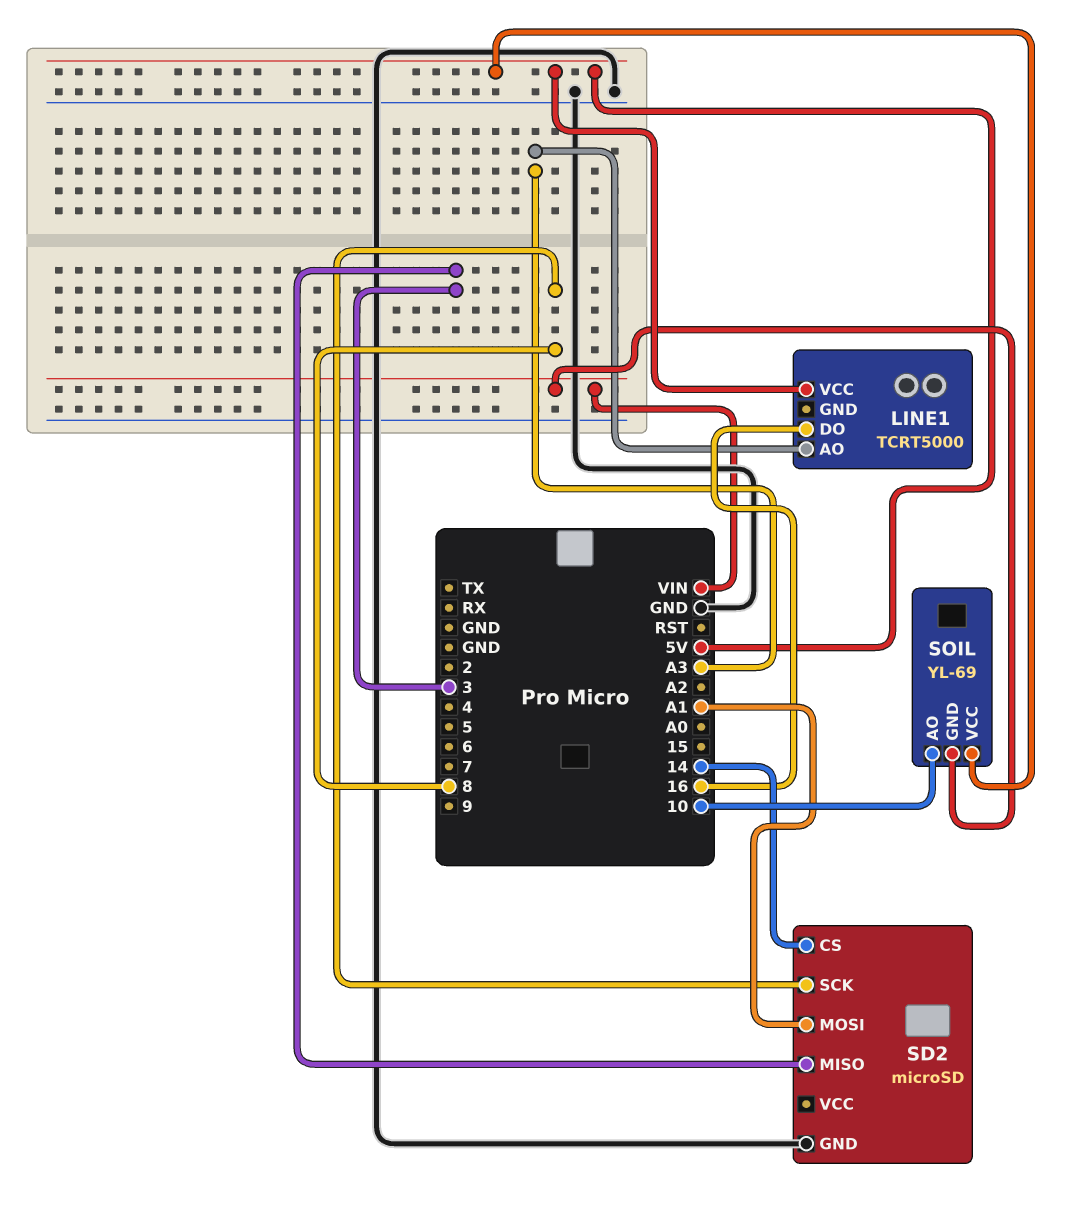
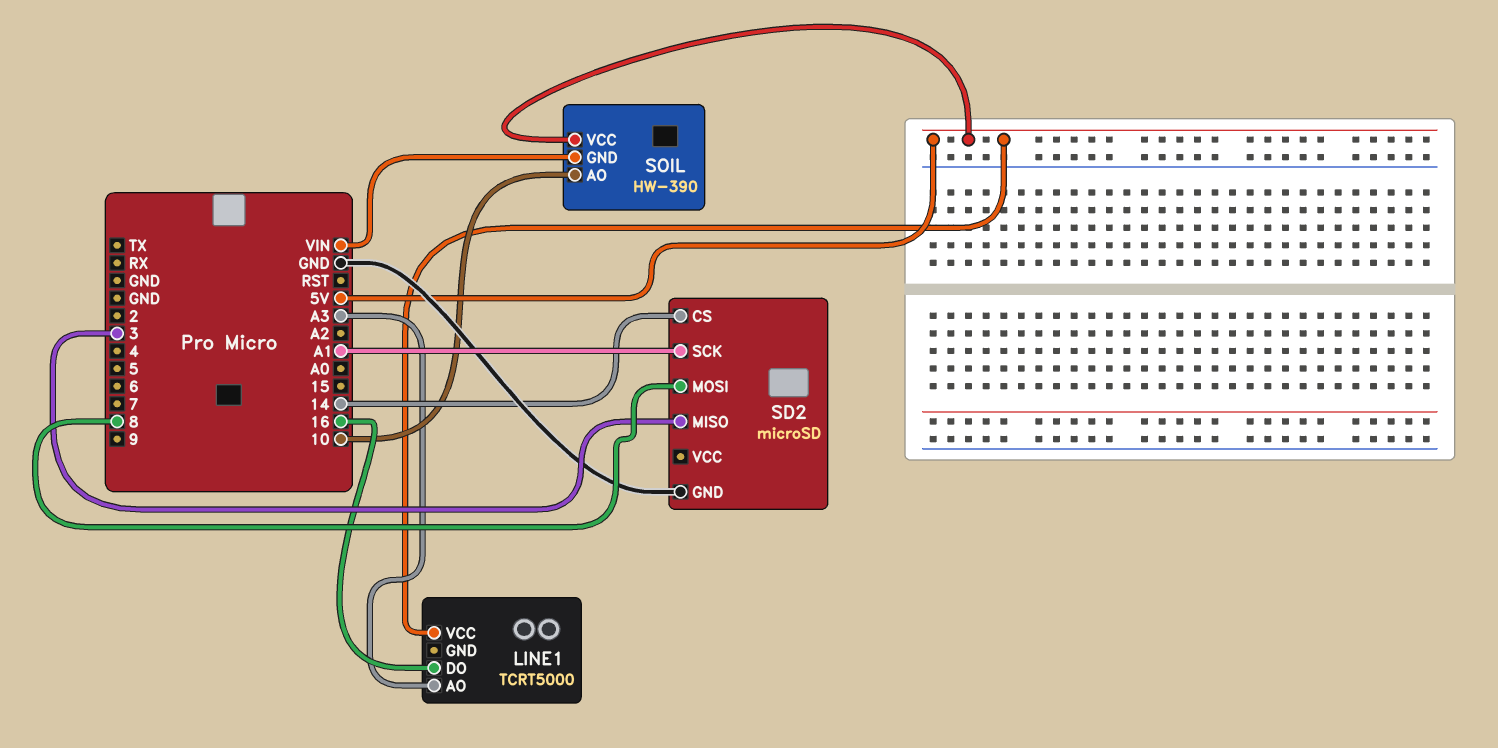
SD2 pin MOSI: A1 -> 8
SD2 pin SCK: 8 -> A1
SOIL: YL-69 -> HW-390

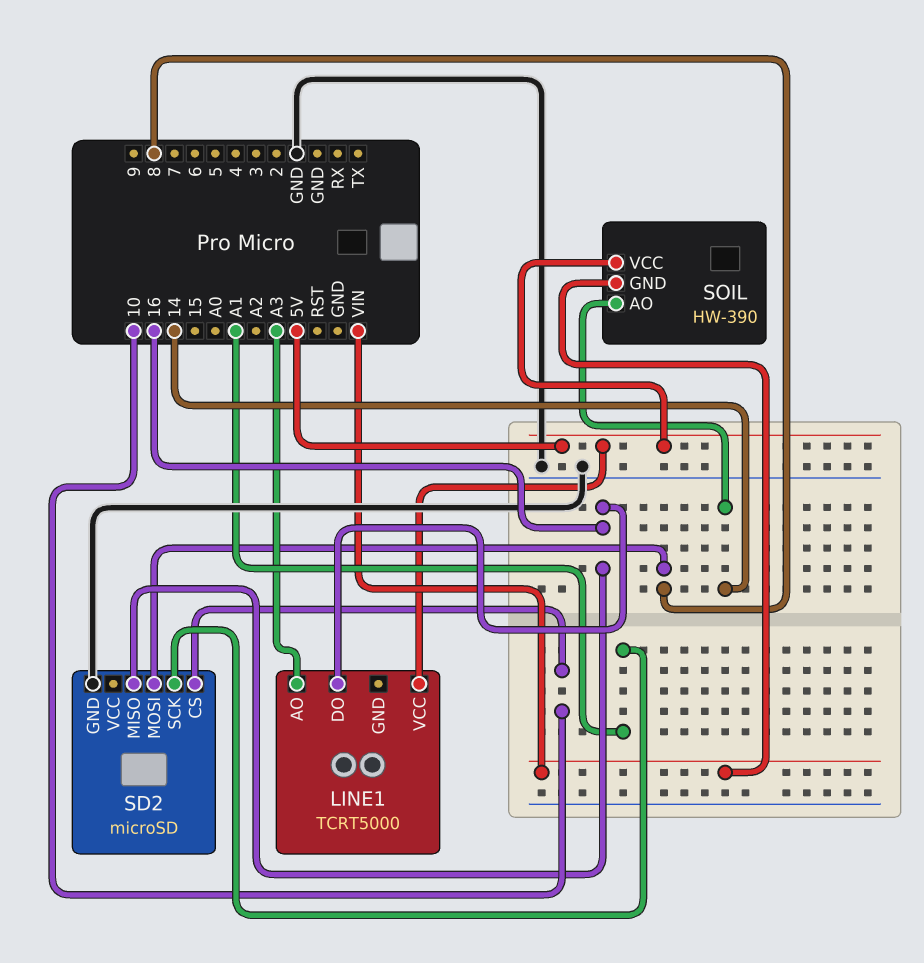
SD2 pin CS: 14 -> 10
SD2 pin MISO: 3 -> 16
SOIL pin AO: 10 -> 14

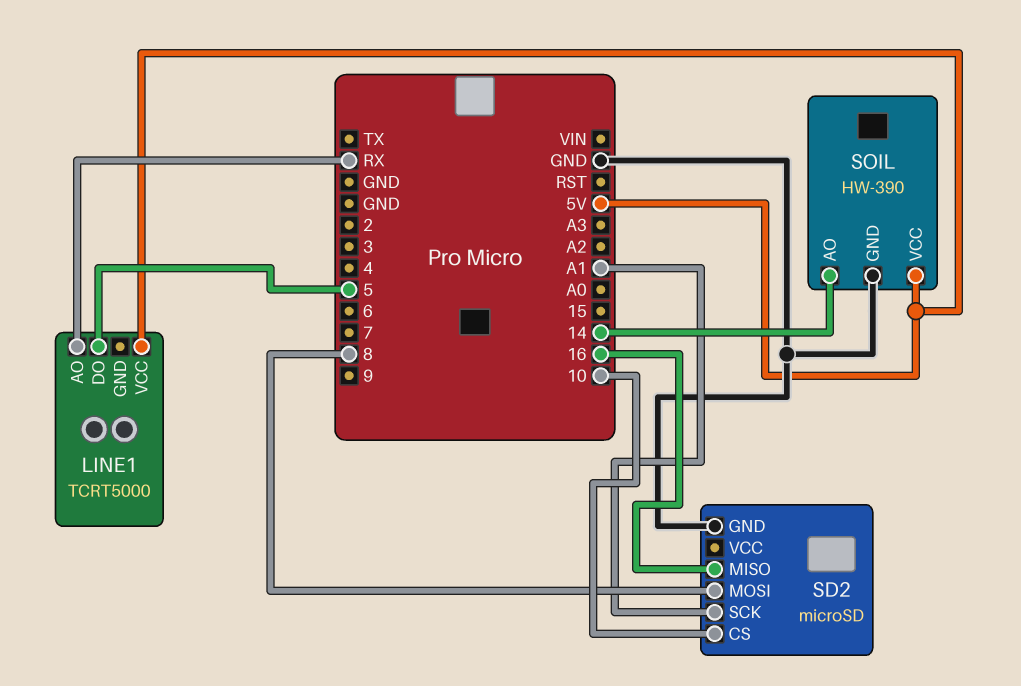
LINE1 pin AO: A3 -> RX
LINE1 pin DO: 16 -> 5
SOIL pin GND: VIN -> GND

